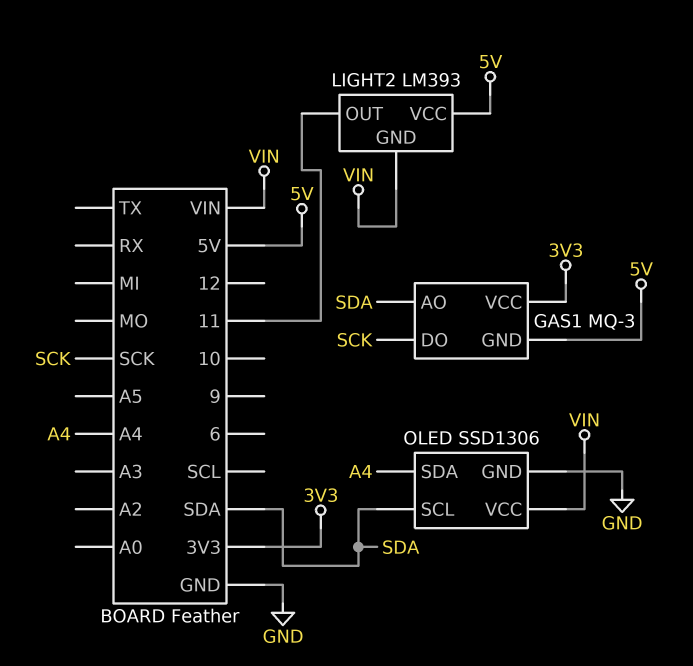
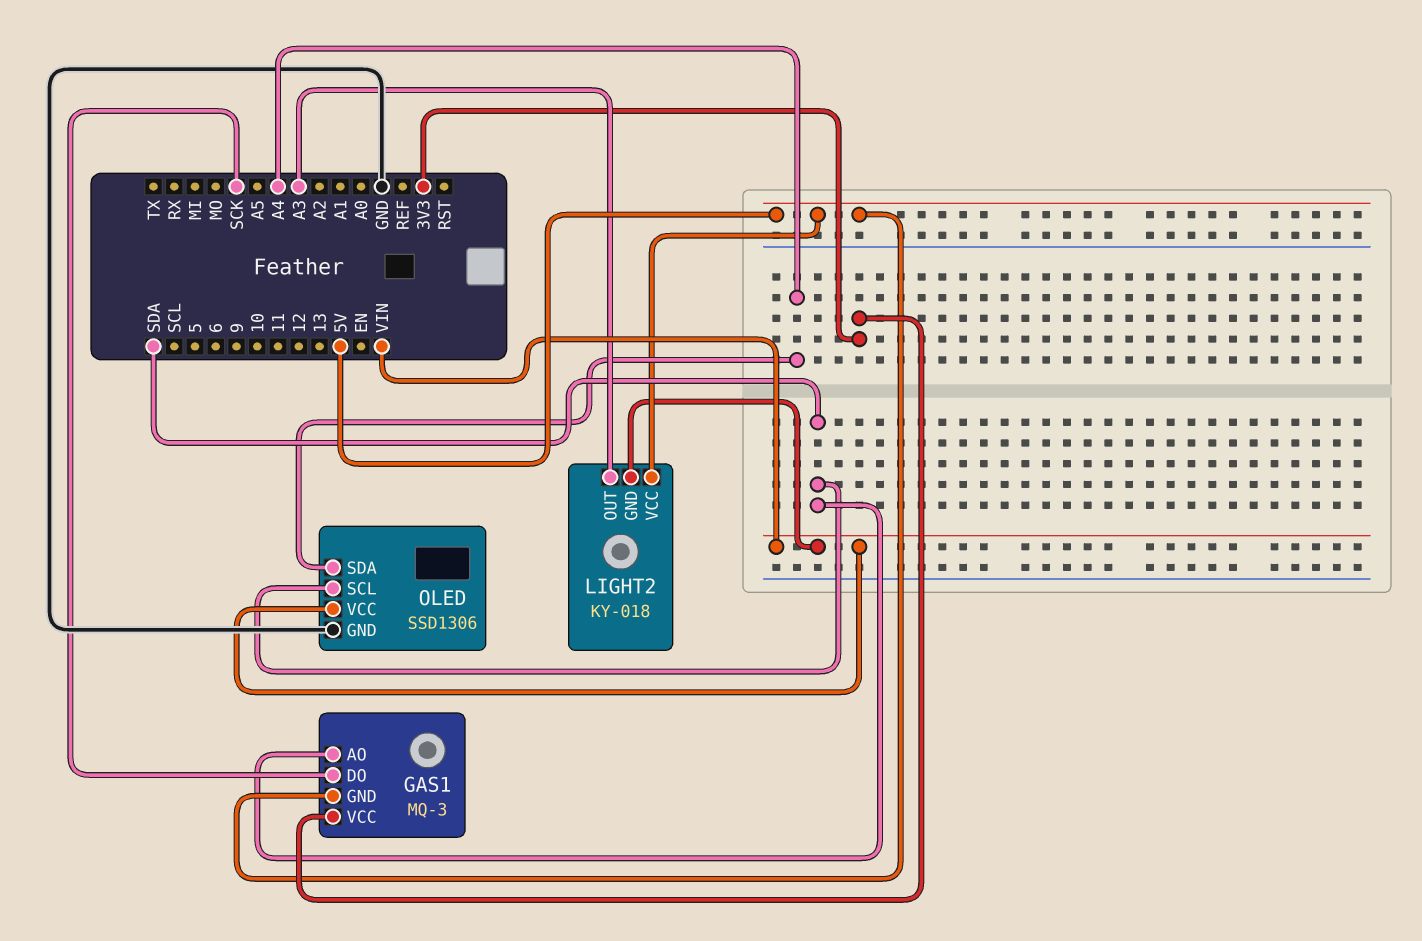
LIGHT2: LM393 -> KY-018
LIGHT2 pin OUT: 11 -> A3

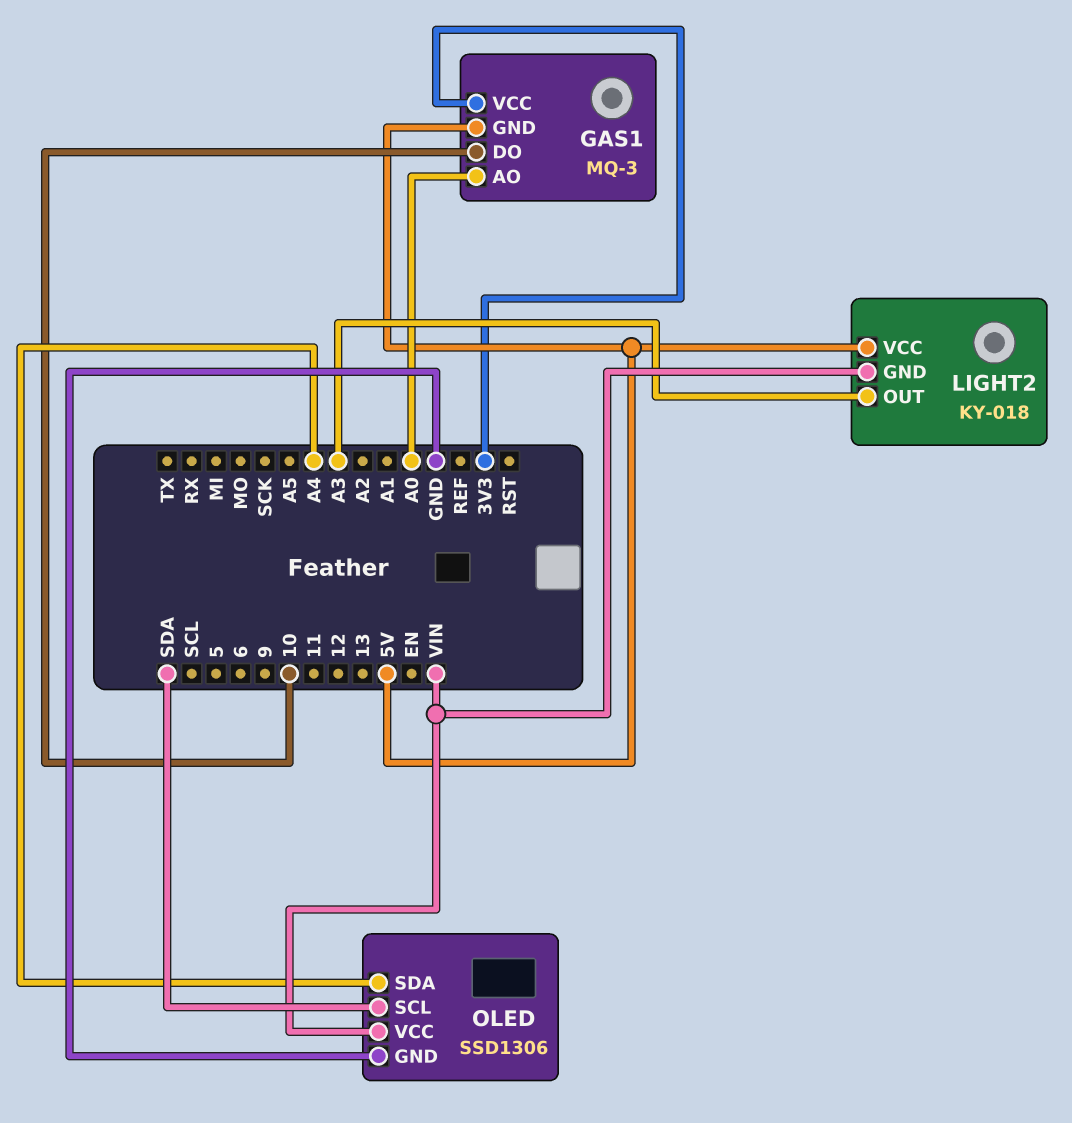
GAS1 pin AO: SDA -> A0
GAS1 pin DO: SCK -> 10

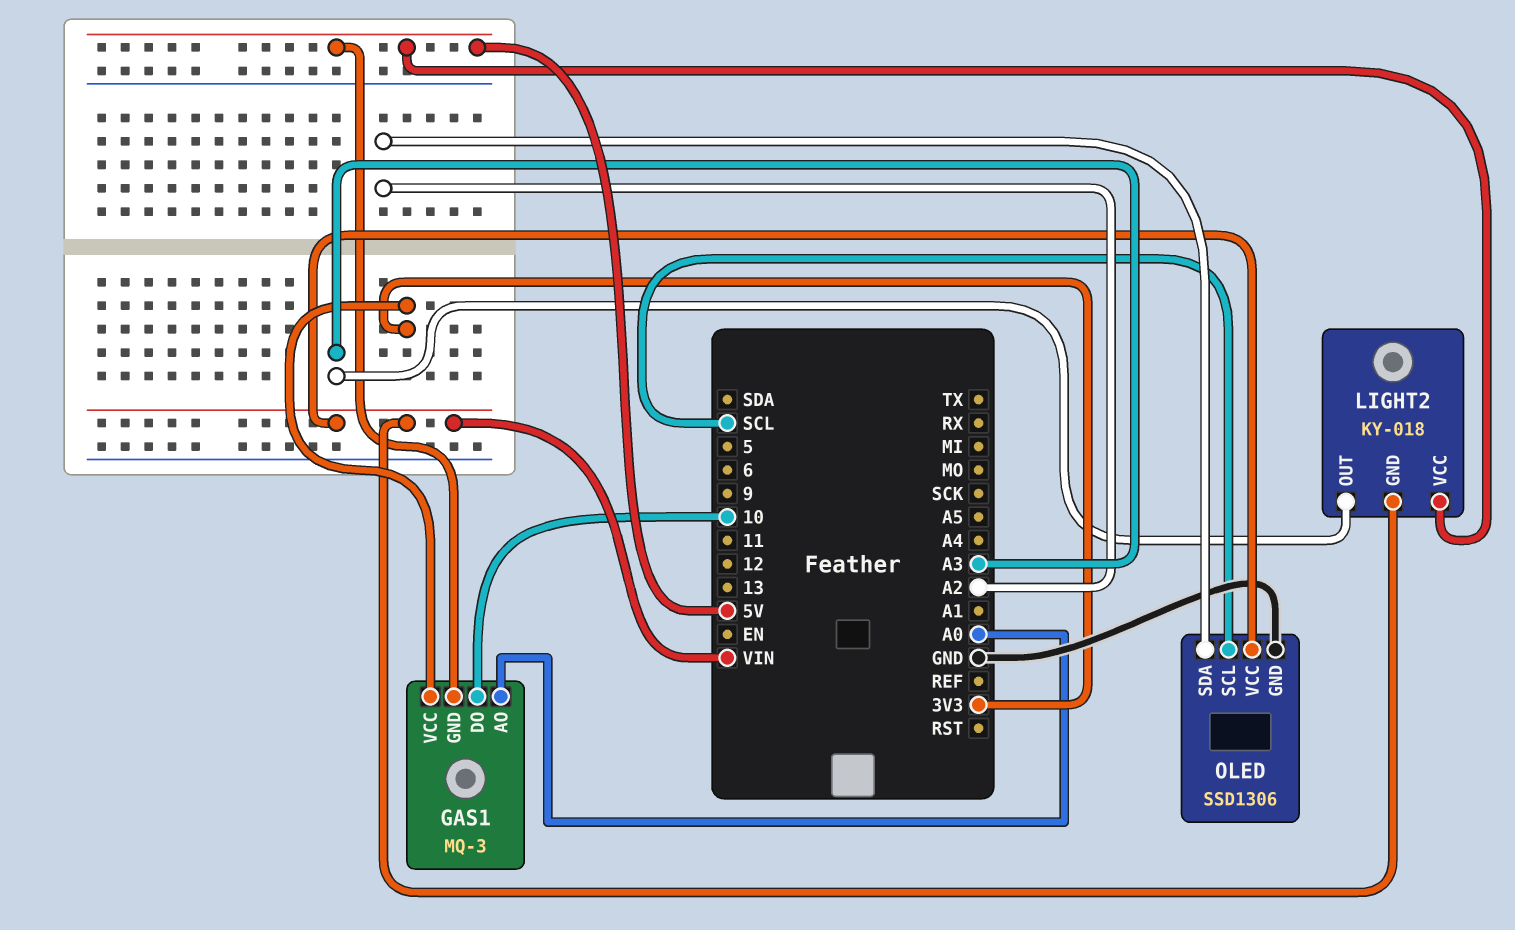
OLED pin SCL: SDA -> SCL
OLED pin SDA: A4 -> A2

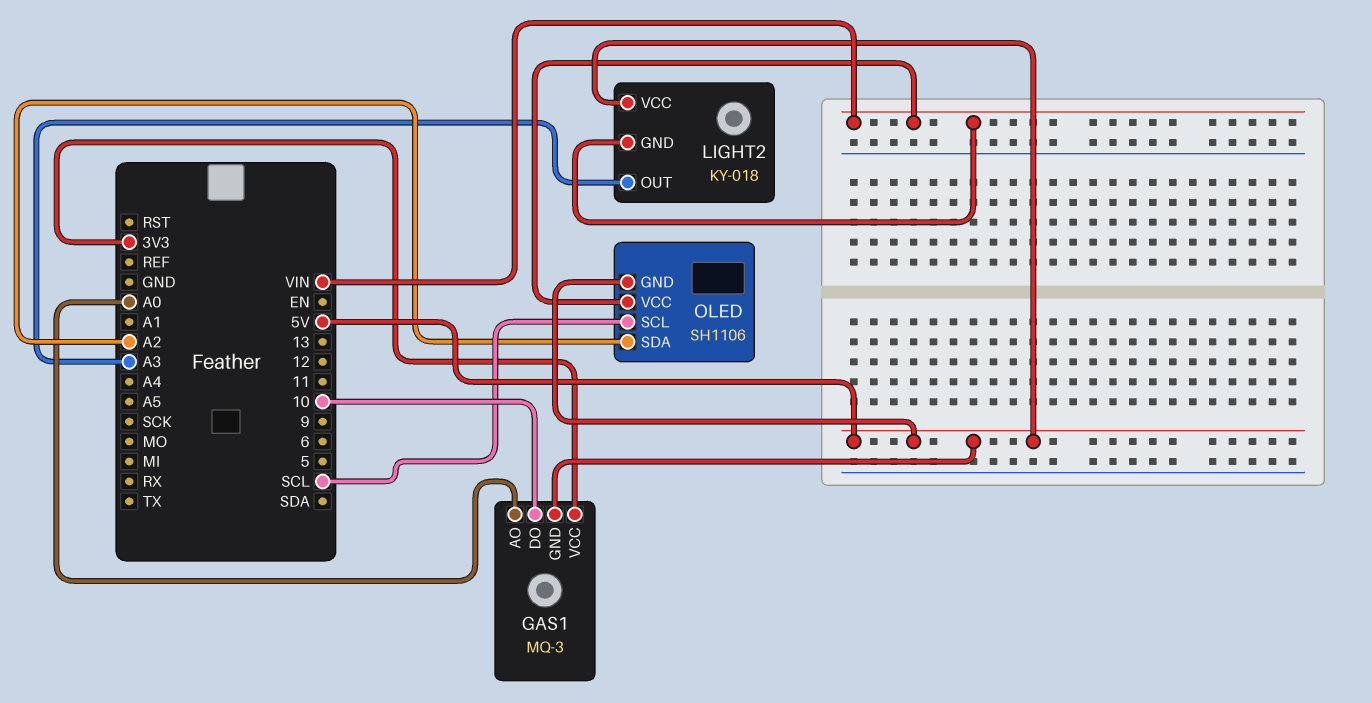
OLED: SSD1306 -> SH1106
OLED pin GND: GND -> 5V

